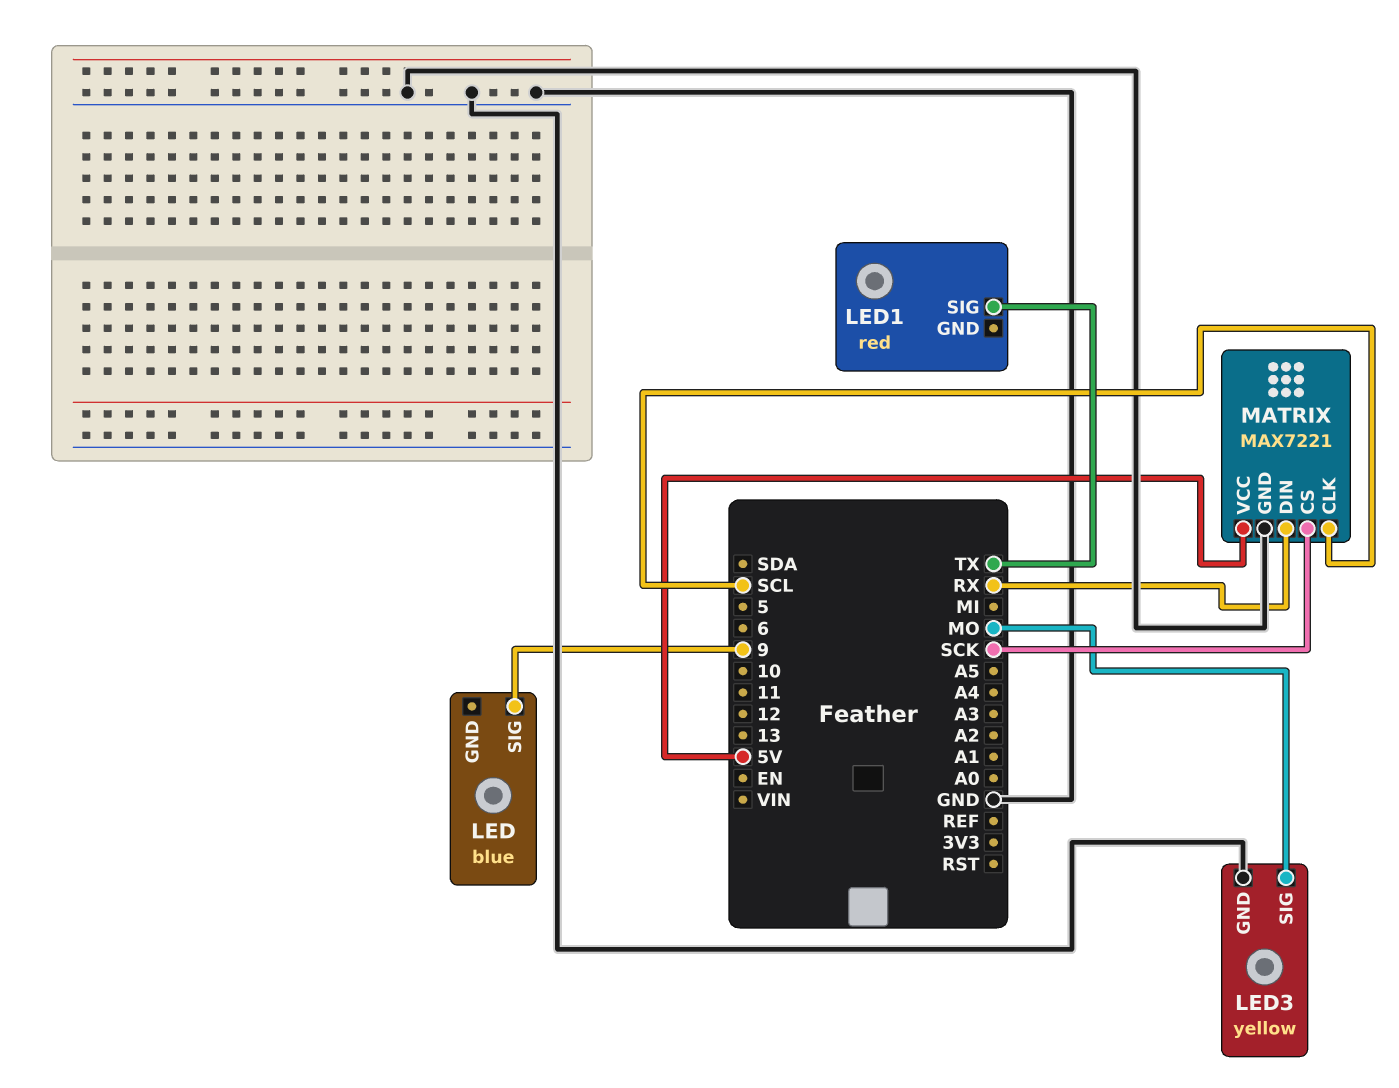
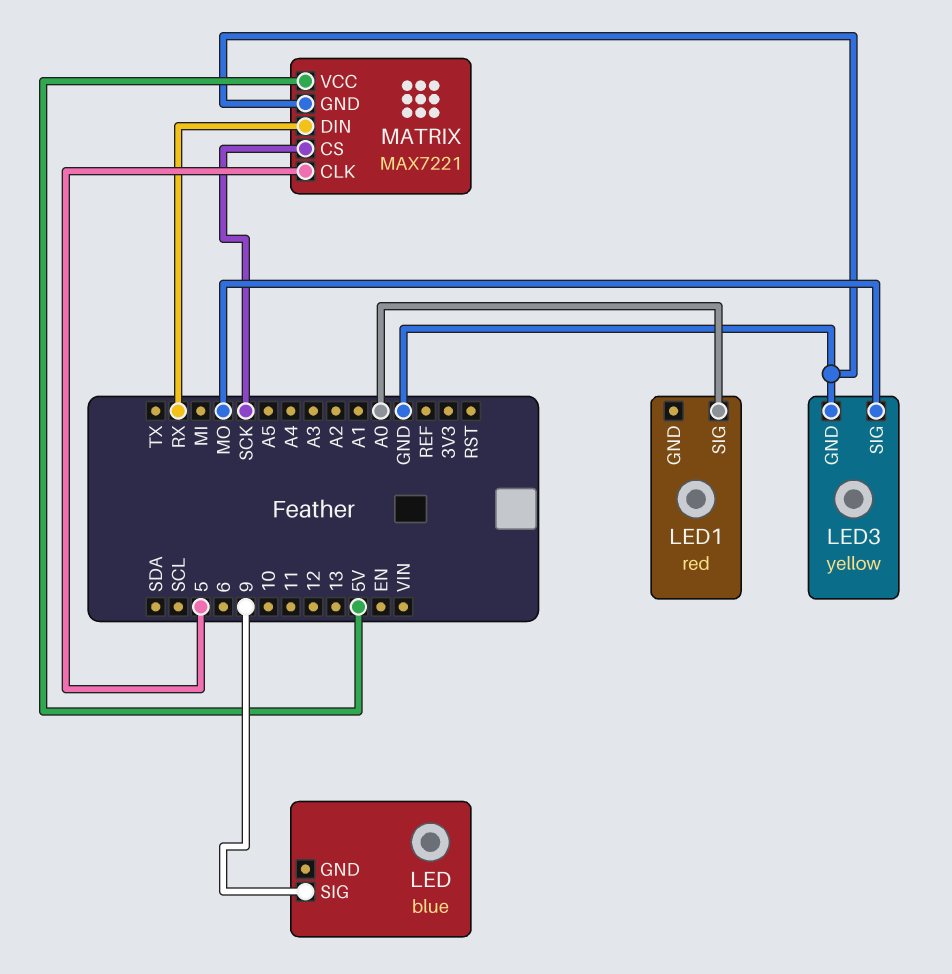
LED1 pin SIG: TX -> A0
MATRIX pin CLK: SCL -> 5

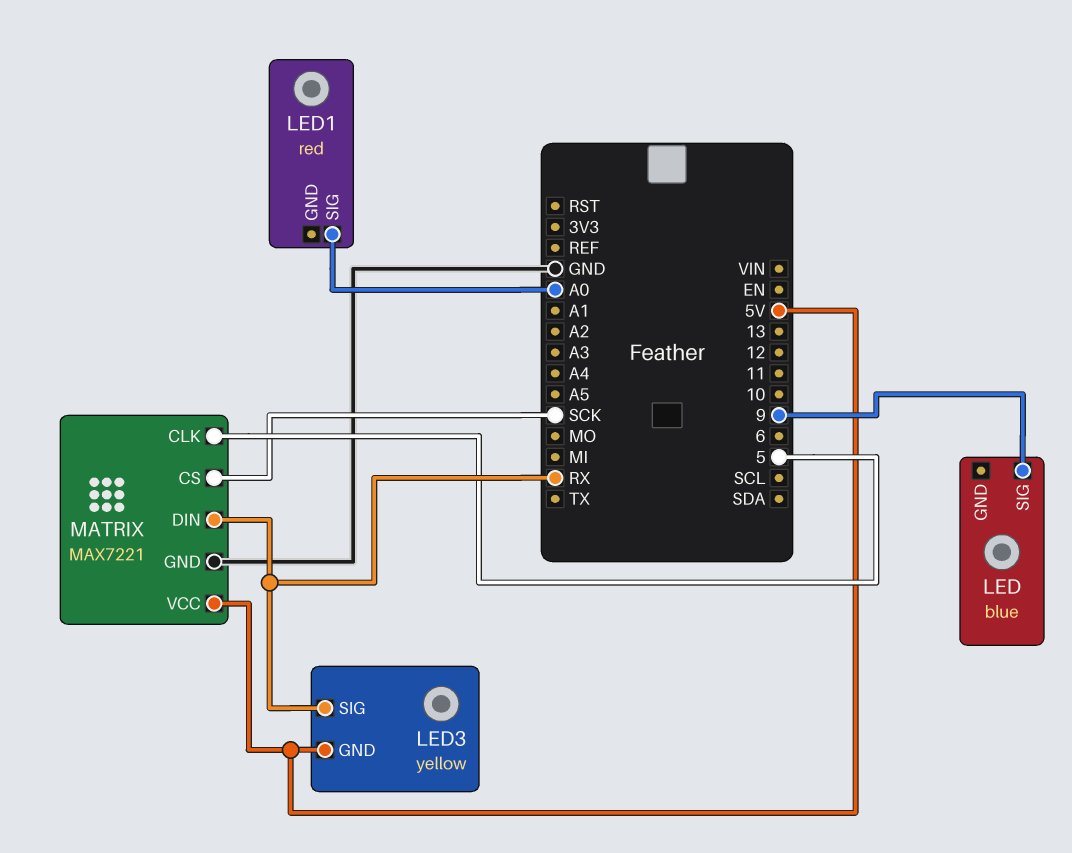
LED3 pin GND: GND -> 5V
LED3 pin SIG: MO -> RX

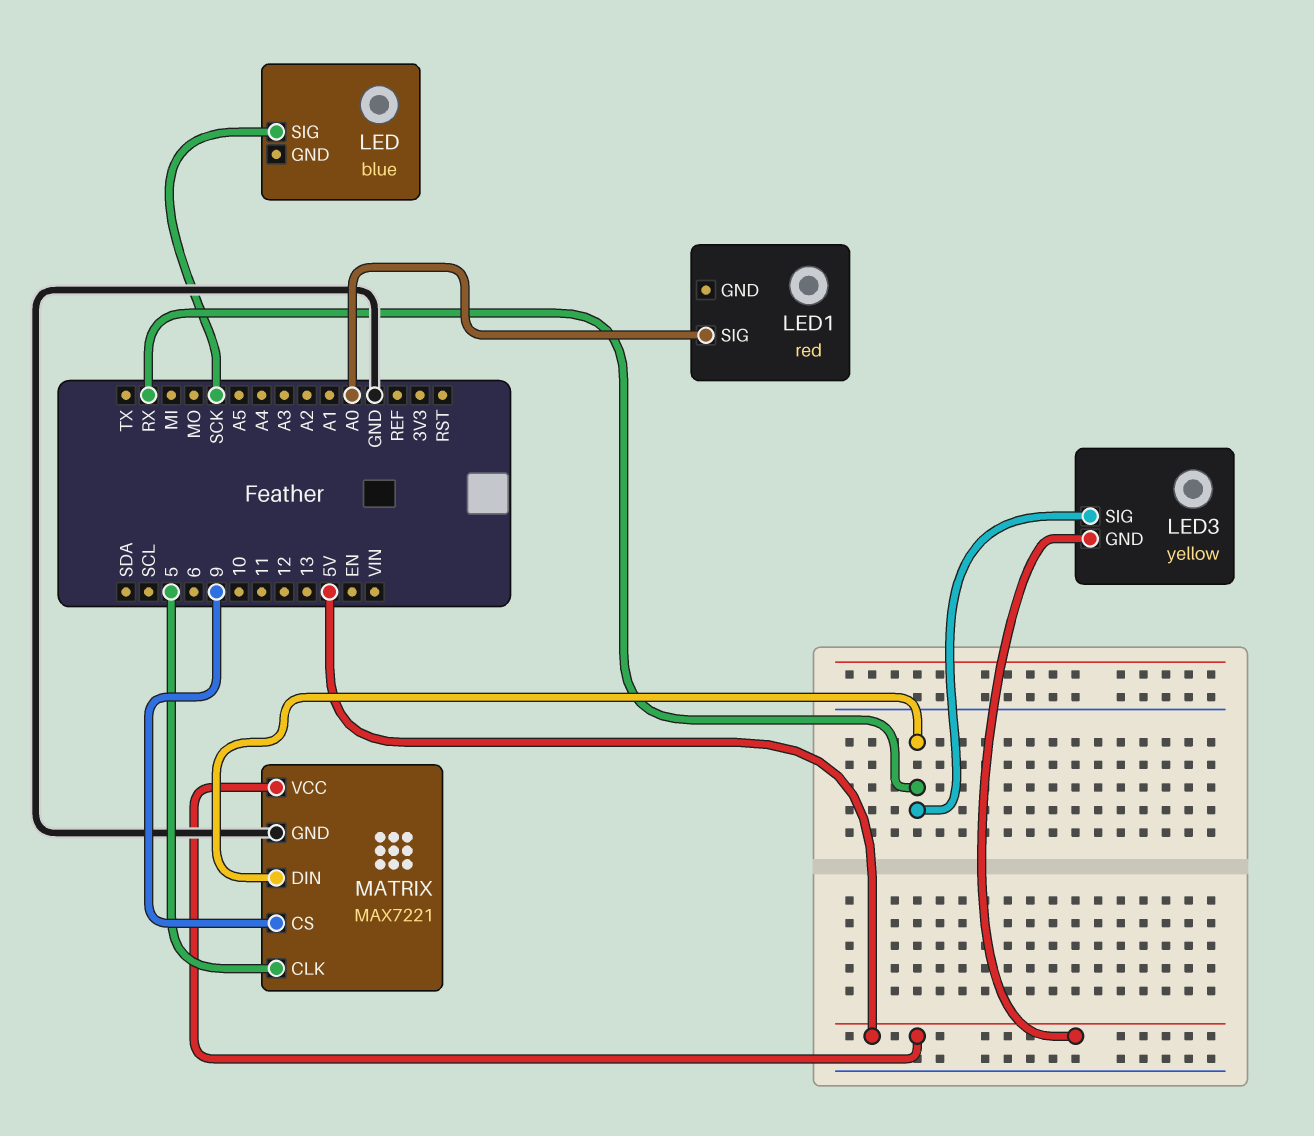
LED pin SIG: 9 -> SCK
MATRIX pin CS: SCK -> 9

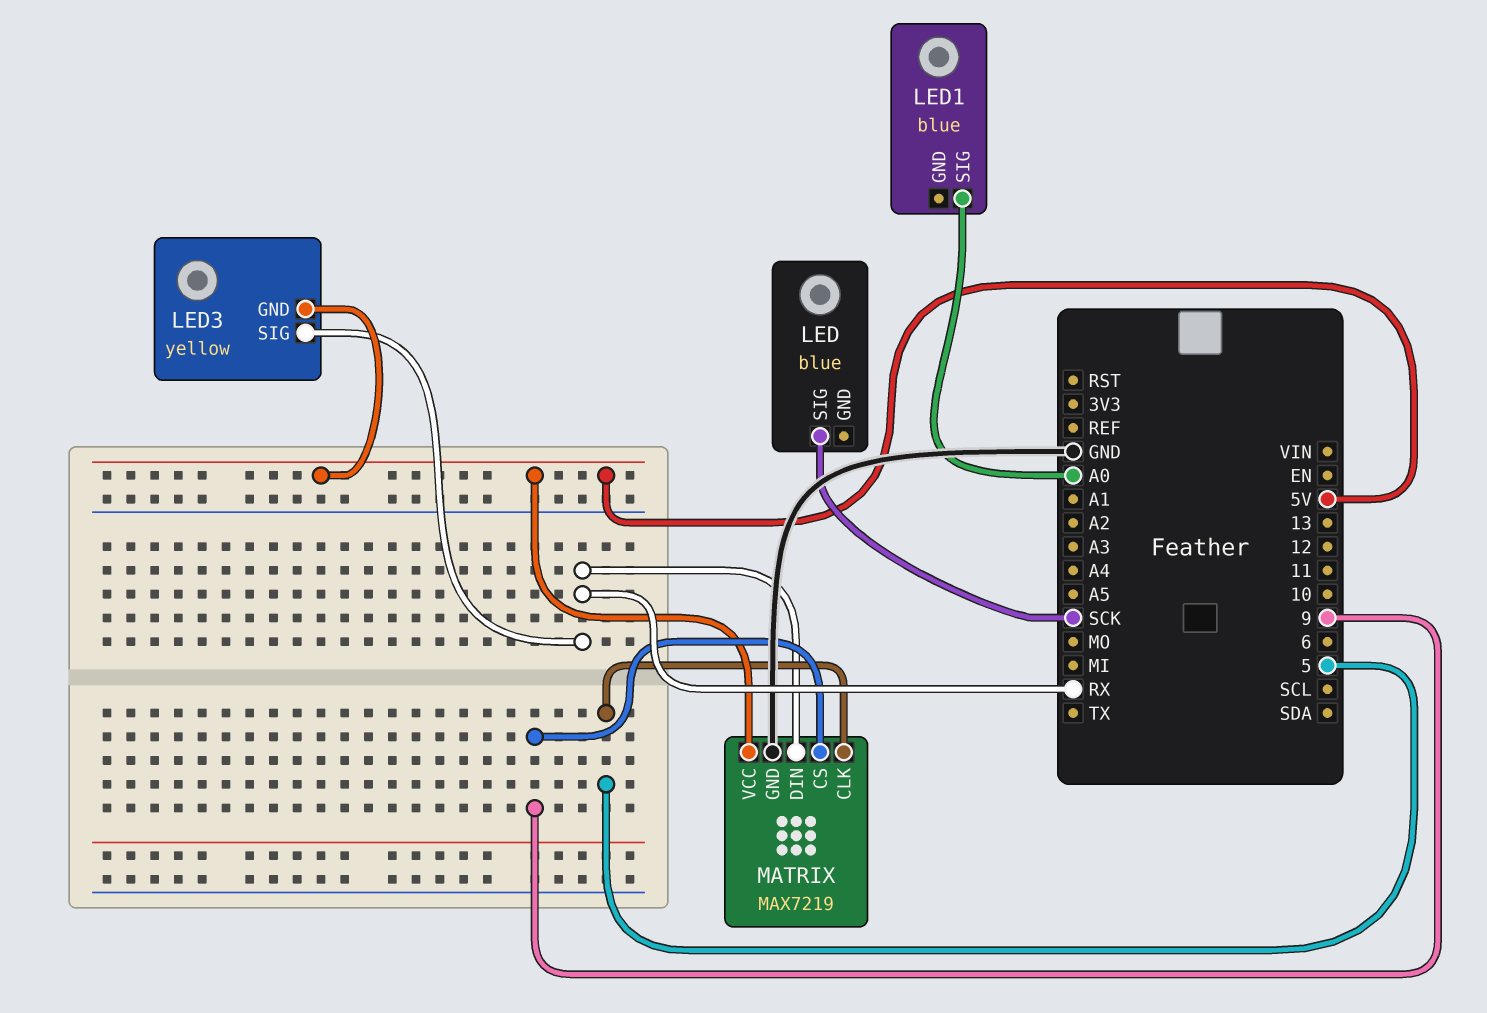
LED1: red -> blue
MATRIX: MAX7221 -> MAX7219

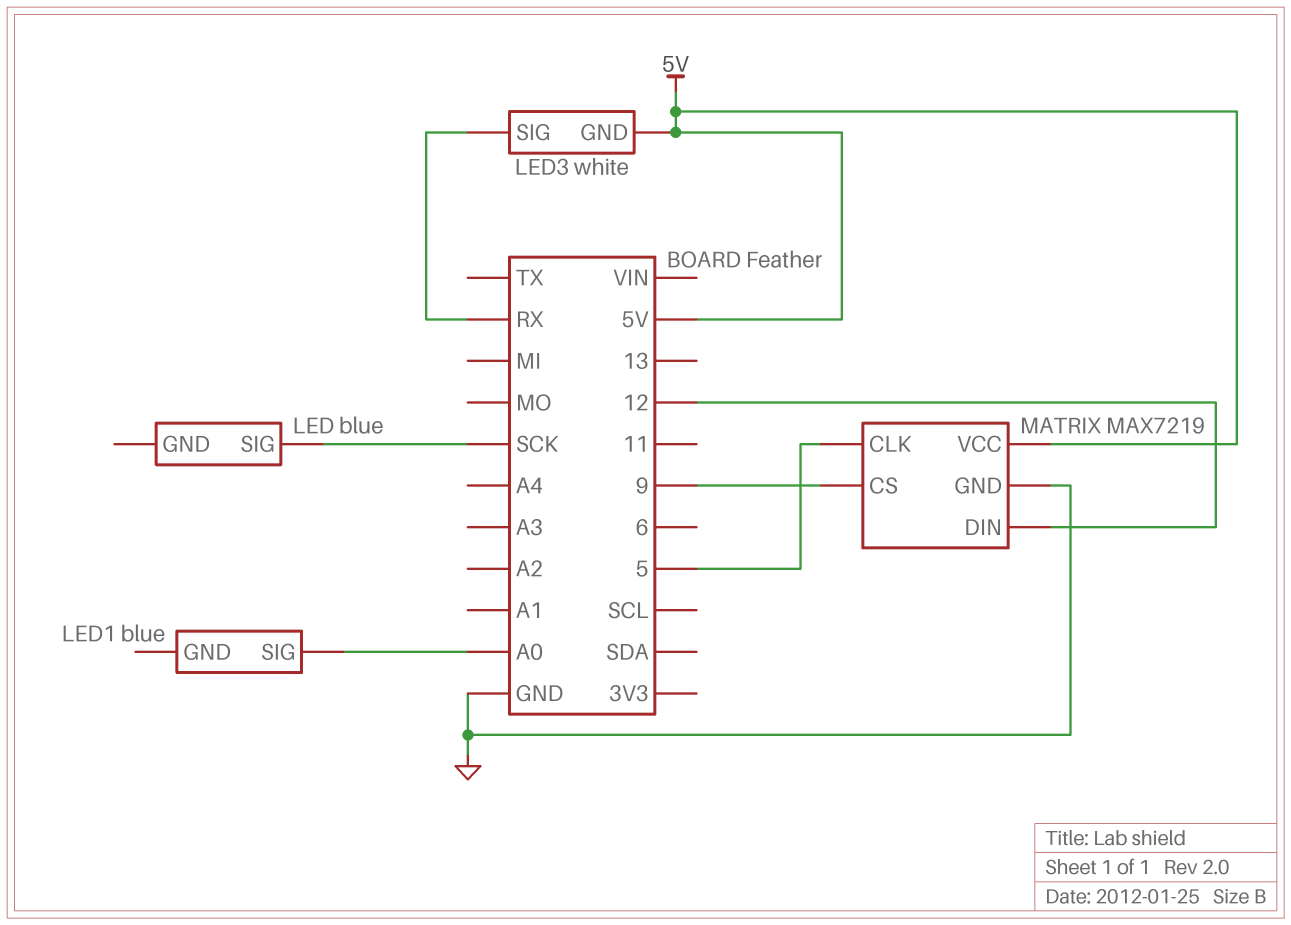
LED3: yellow -> white
MATRIX pin DIN: RX -> 12

